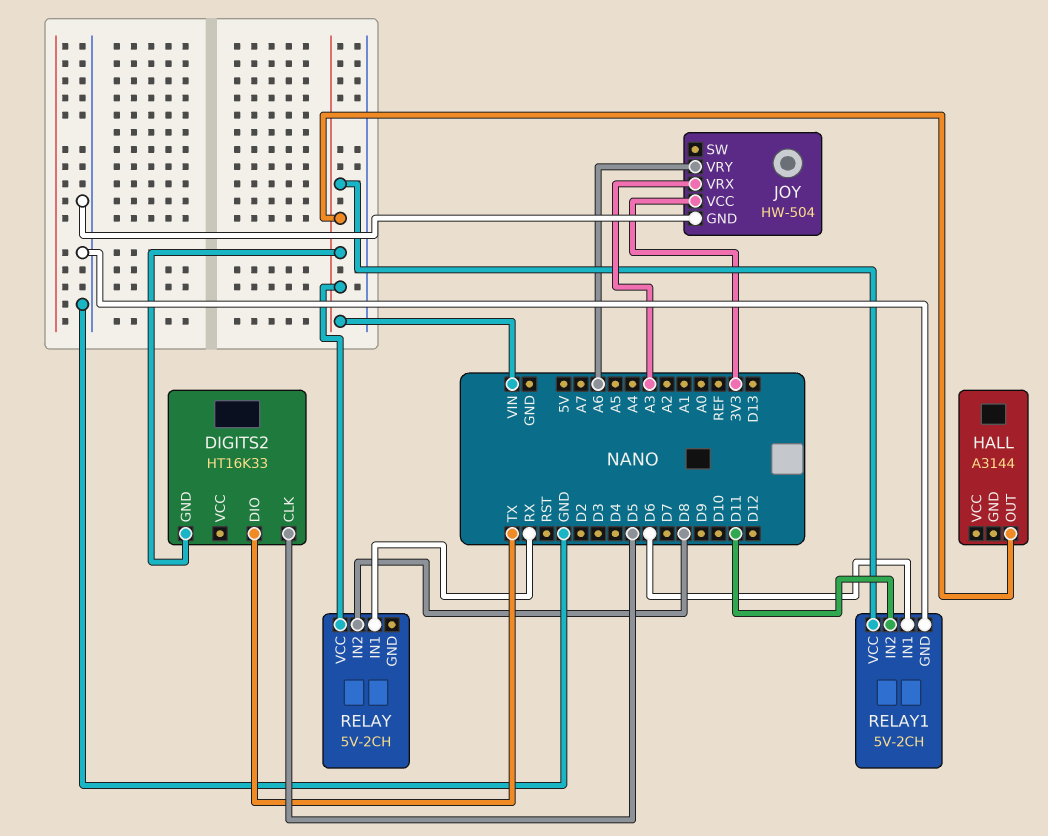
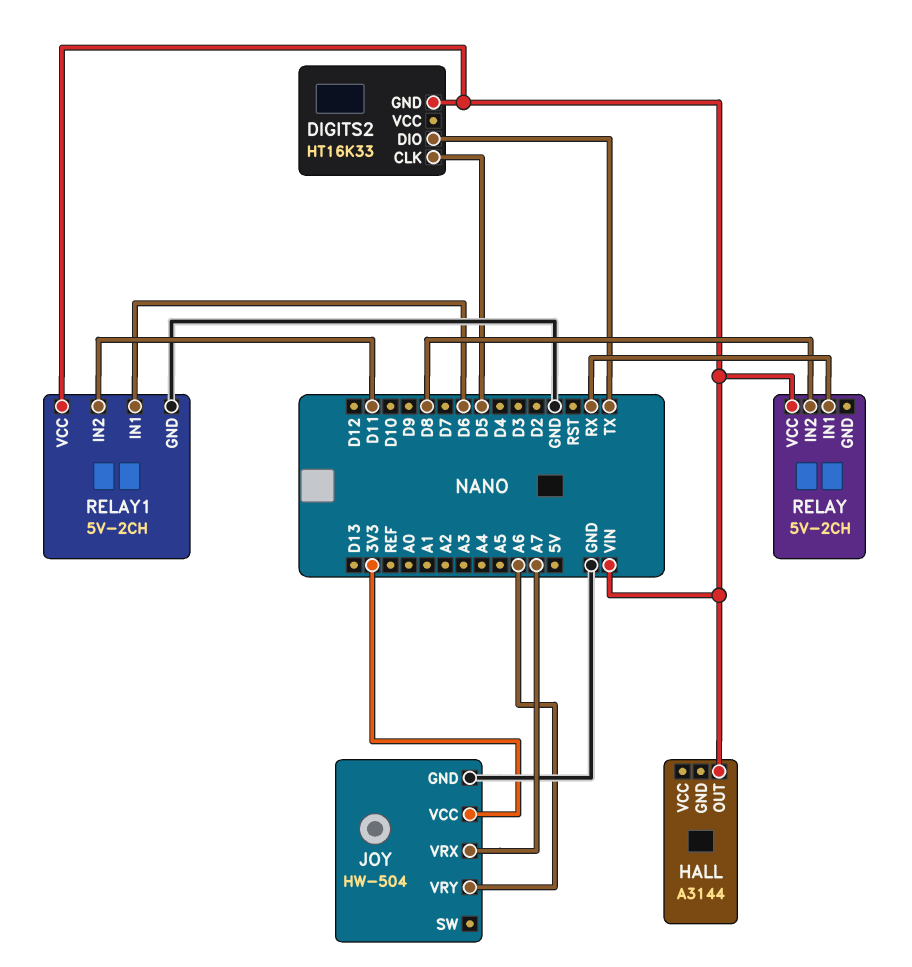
JOY pin VRX: A3 -> A7

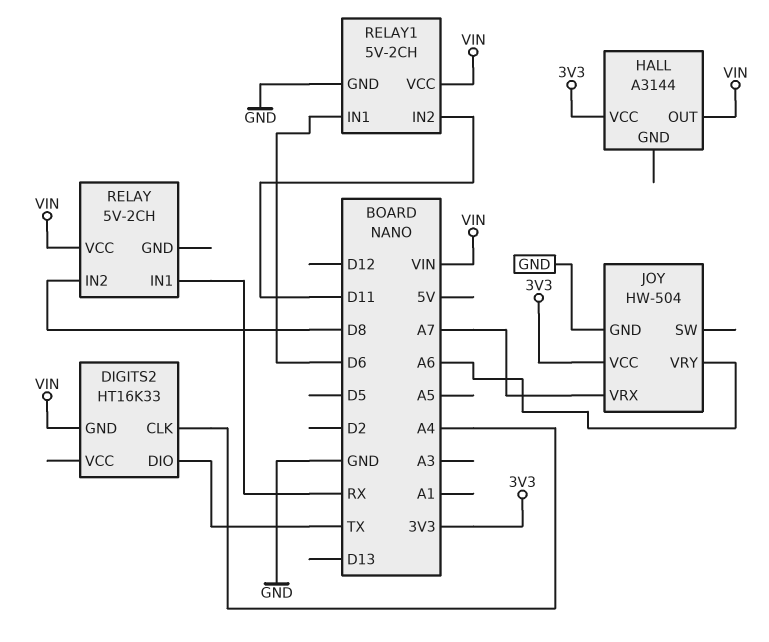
DIGITS2 pin CLK: D5 -> A4
HALL pin VCC: none -> 3V3

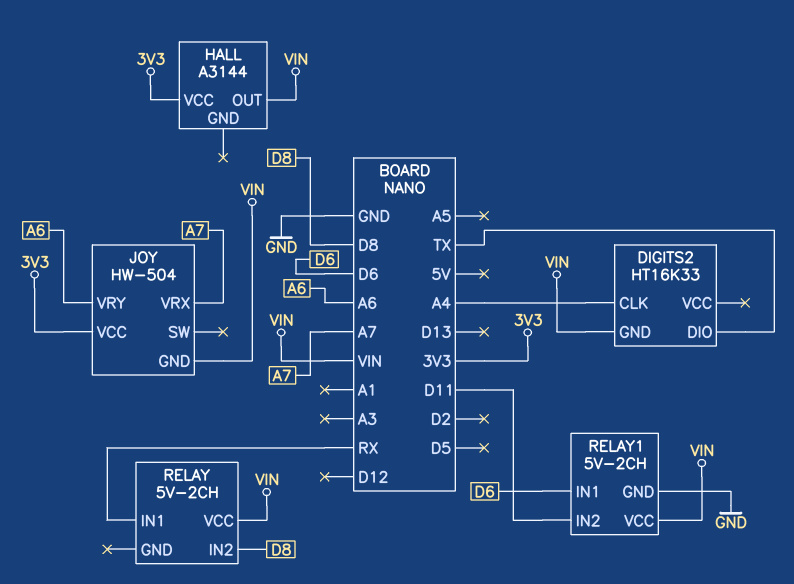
JOY pin GND: GND -> VIN

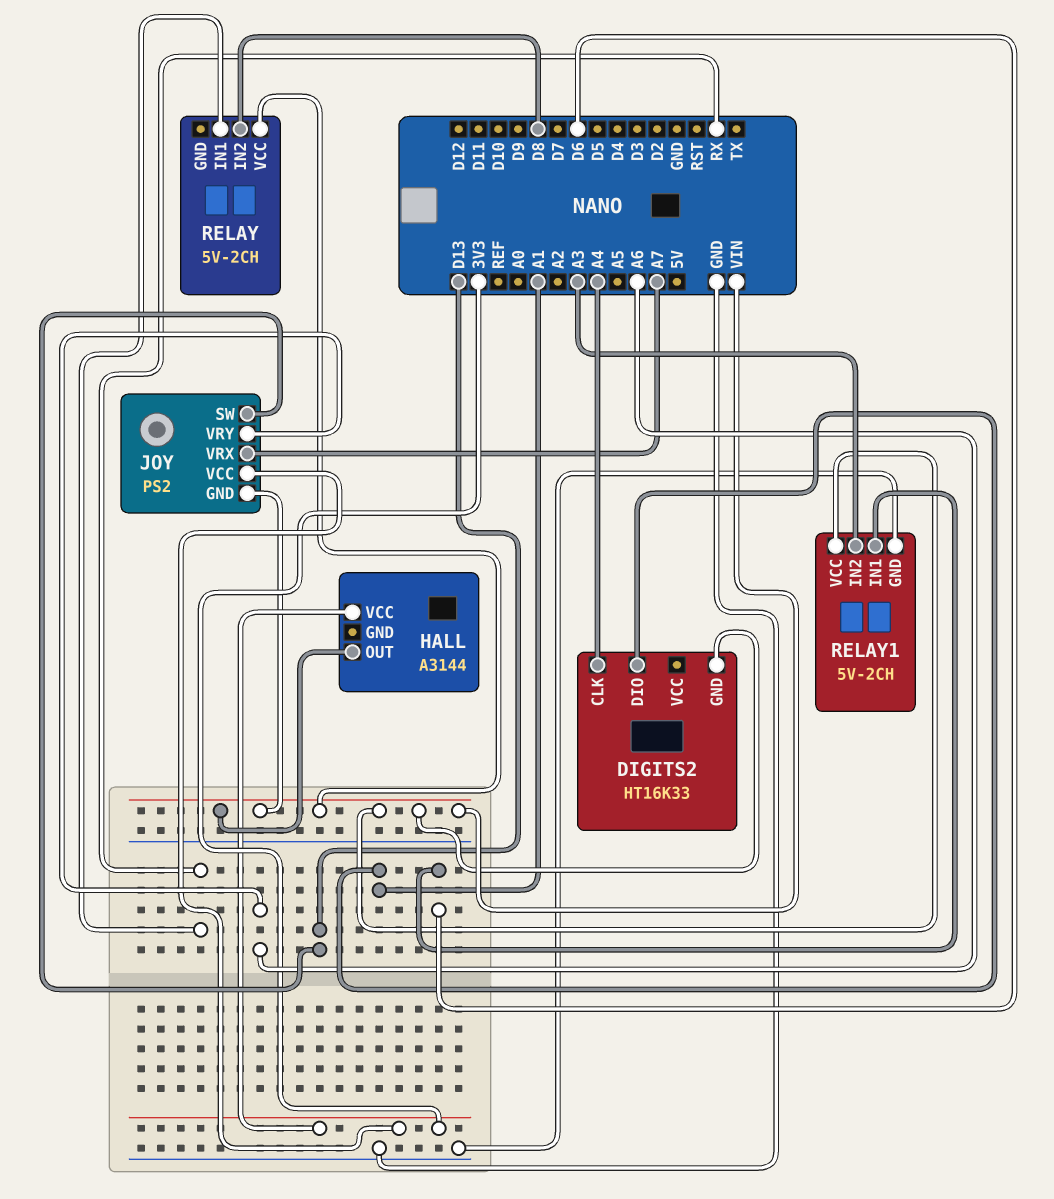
DIGITS2 pin DIO: TX -> A1
JOY: HW-504 -> PS2
JOY pin SW: none -> D13
RELAY1 pin IN2: D11 -> A3

